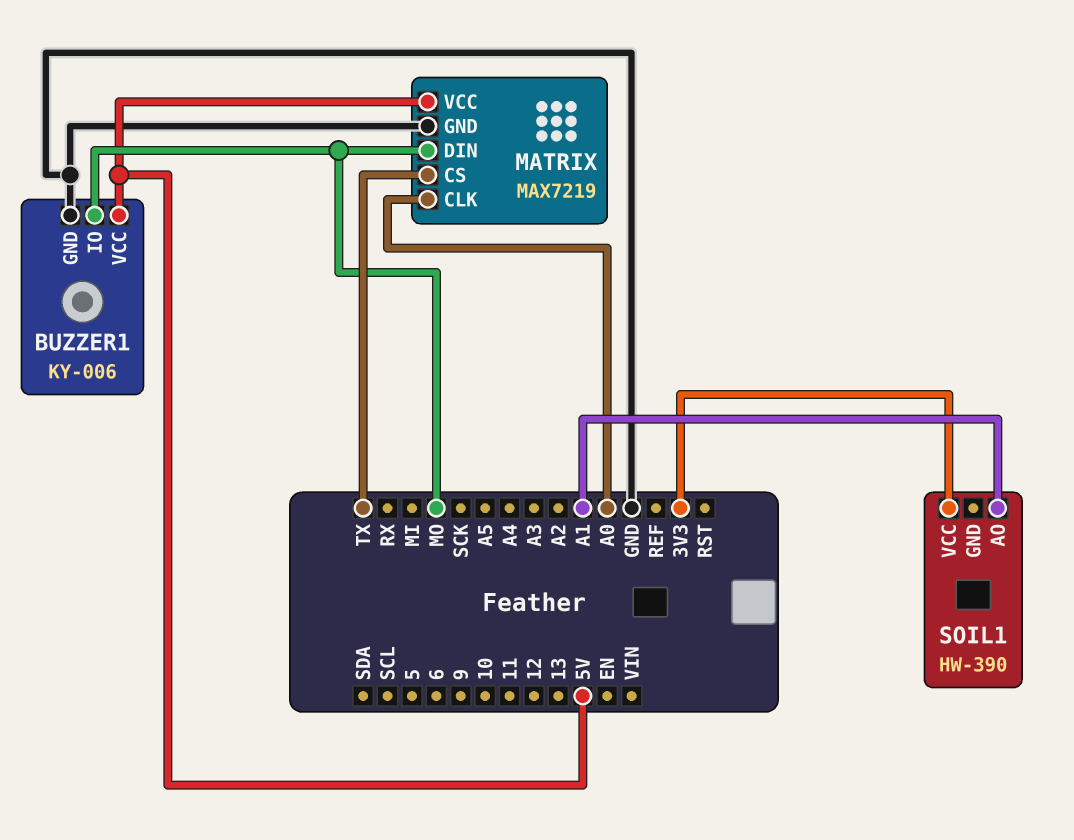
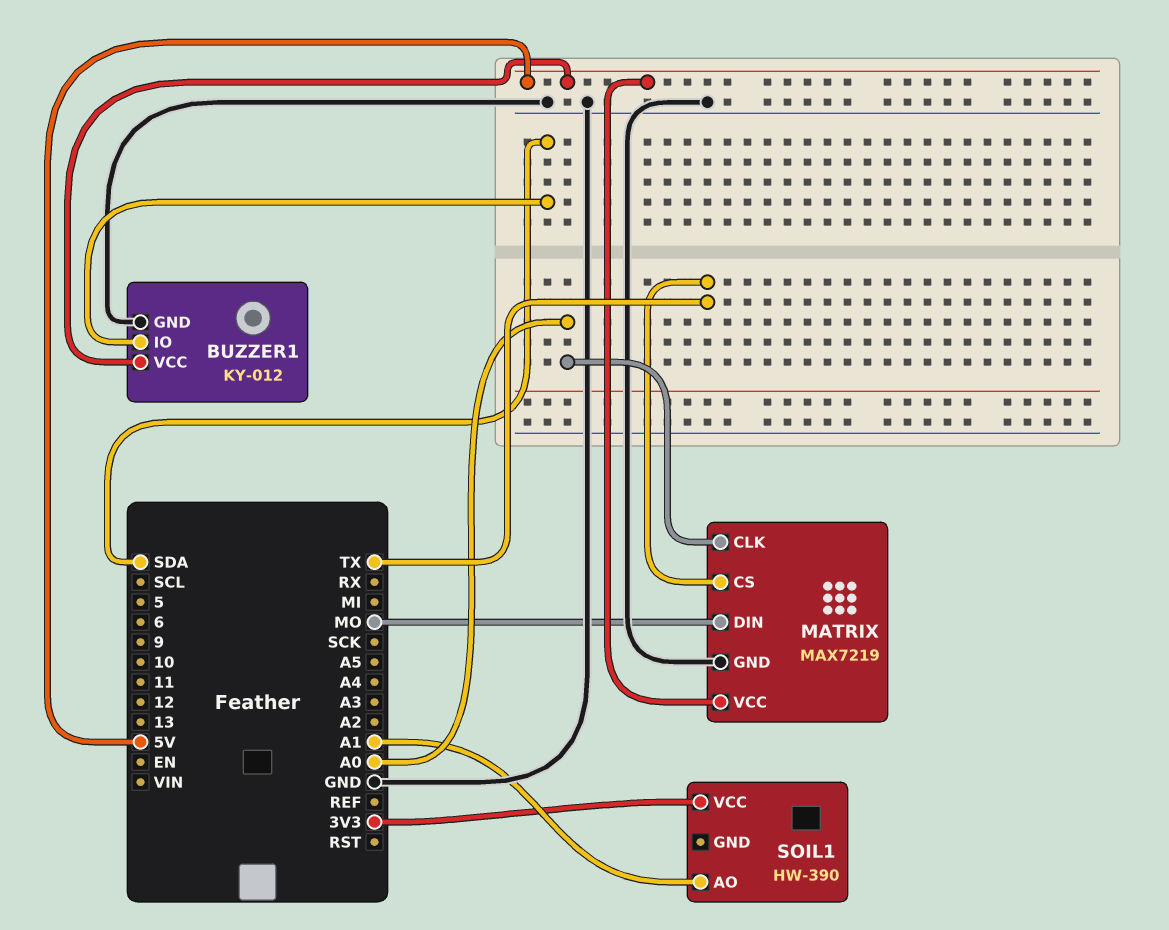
BUZZER1: KY-006 -> KY-012
BUZZER1 pin IO: MO -> SDA

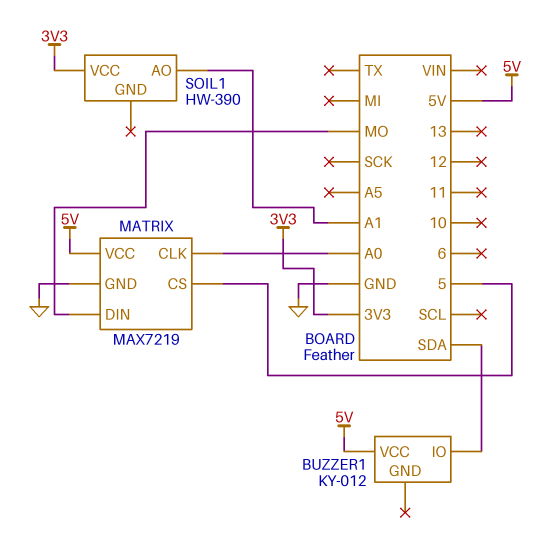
BUZZER1 pin GND: GND -> none
MATRIX pin CS: TX -> 5

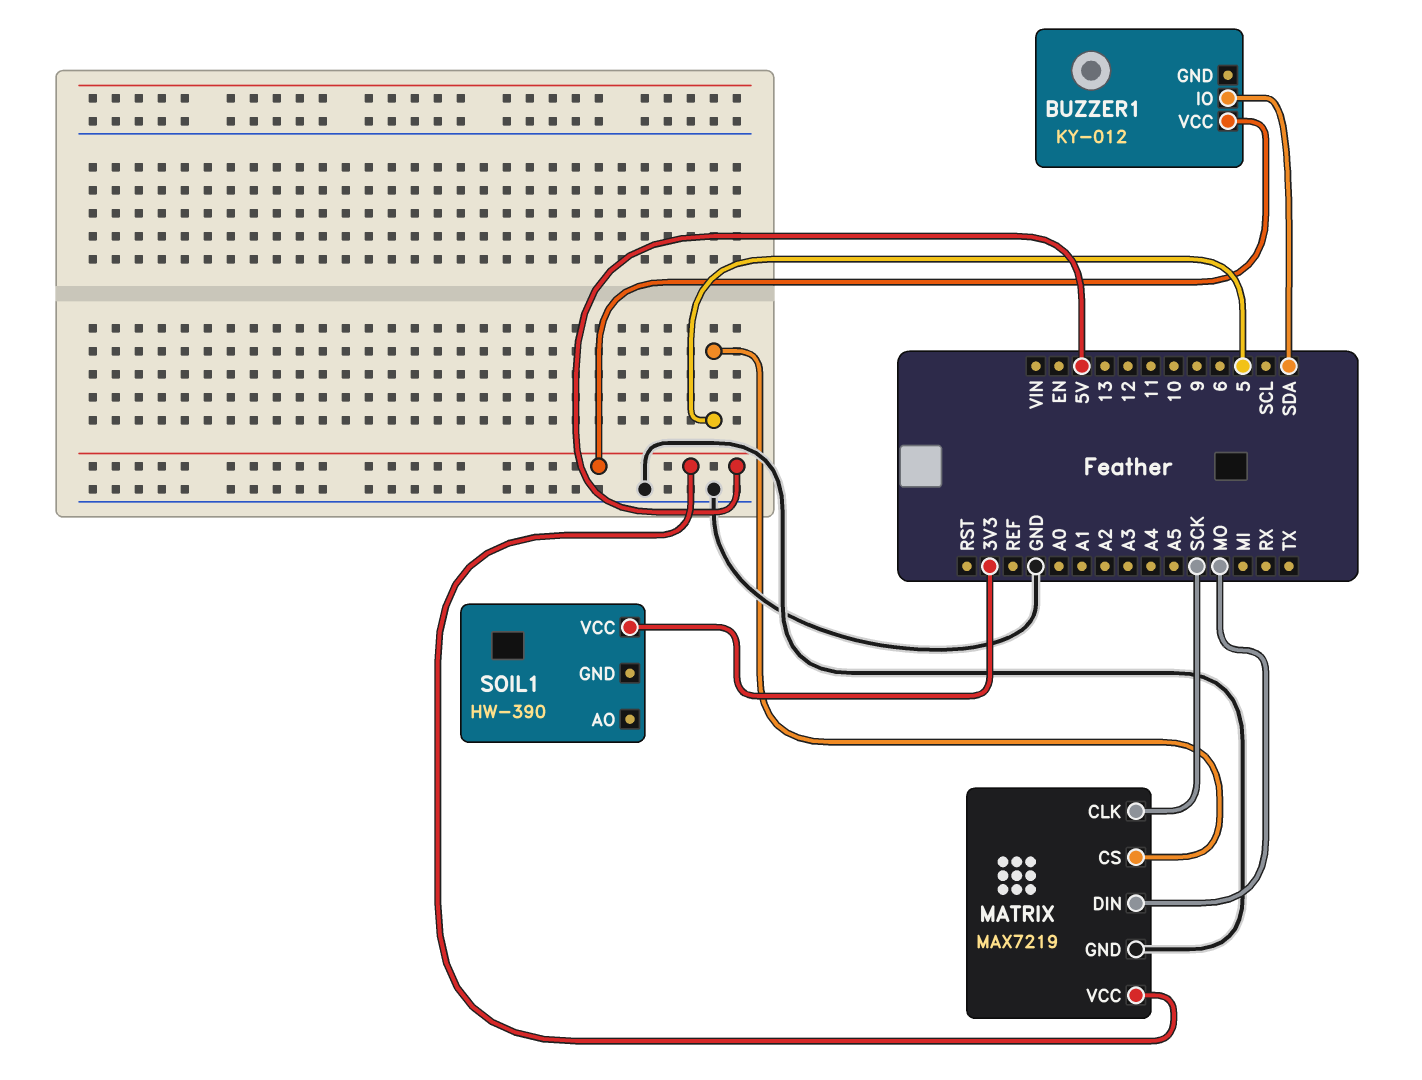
MATRIX pin CLK: A0 -> SCK
SOIL1 pin AO: A1 -> none

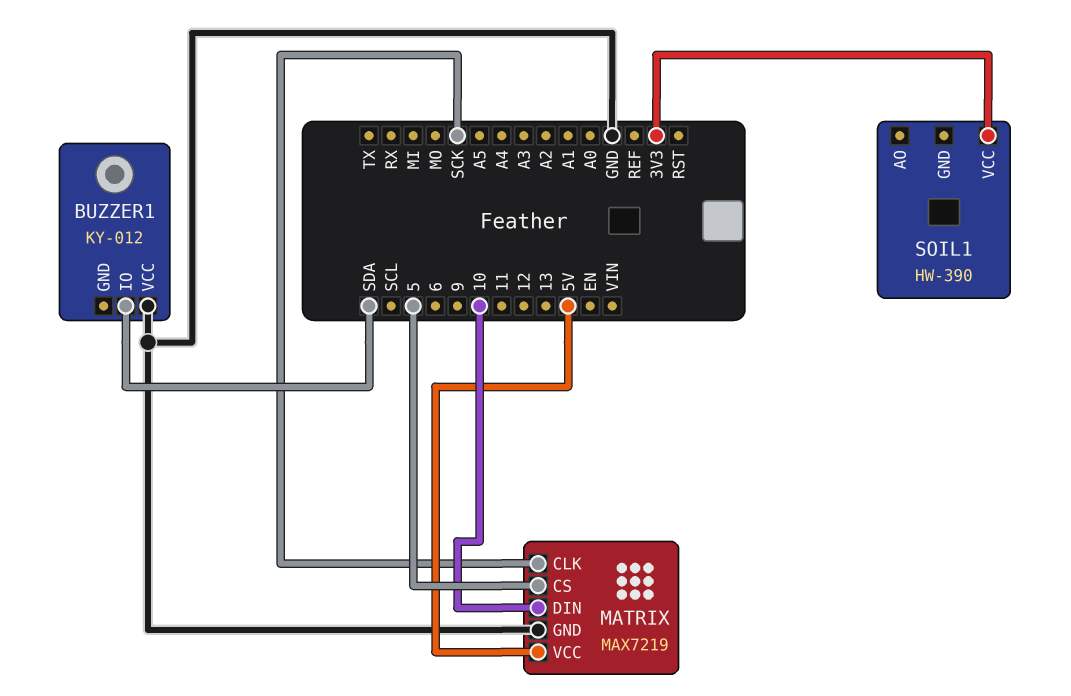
BUZZER1 pin VCC: 5V -> GND
MATRIX pin DIN: MO -> 10

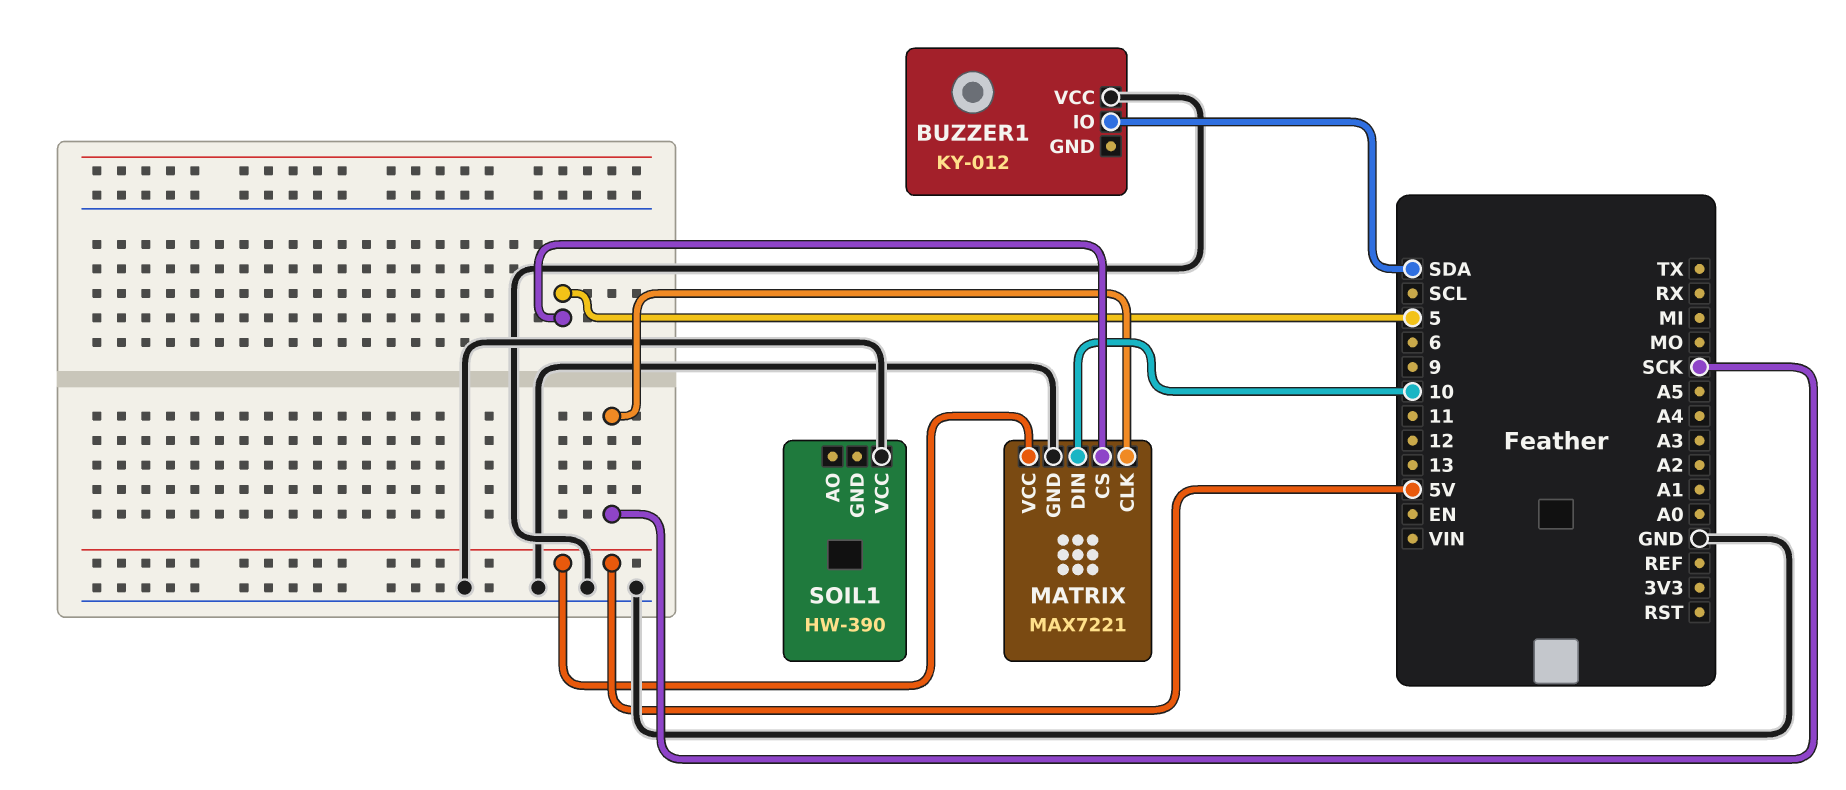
MATRIX: MAX7219 -> MAX7221
SOIL1 pin VCC: 3V3 -> GND

